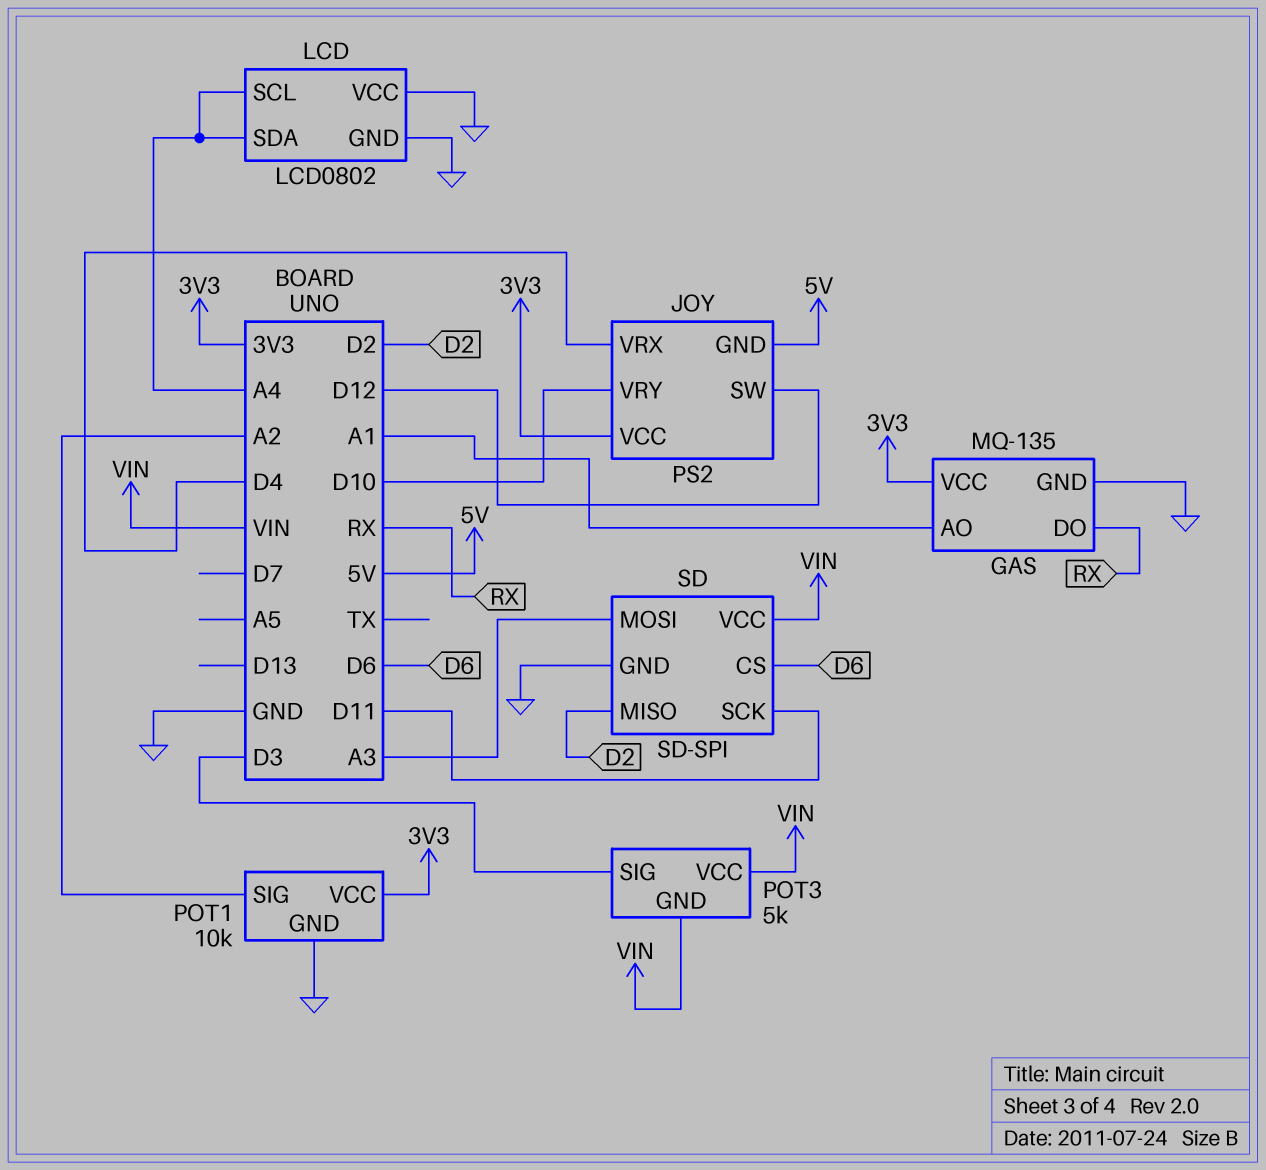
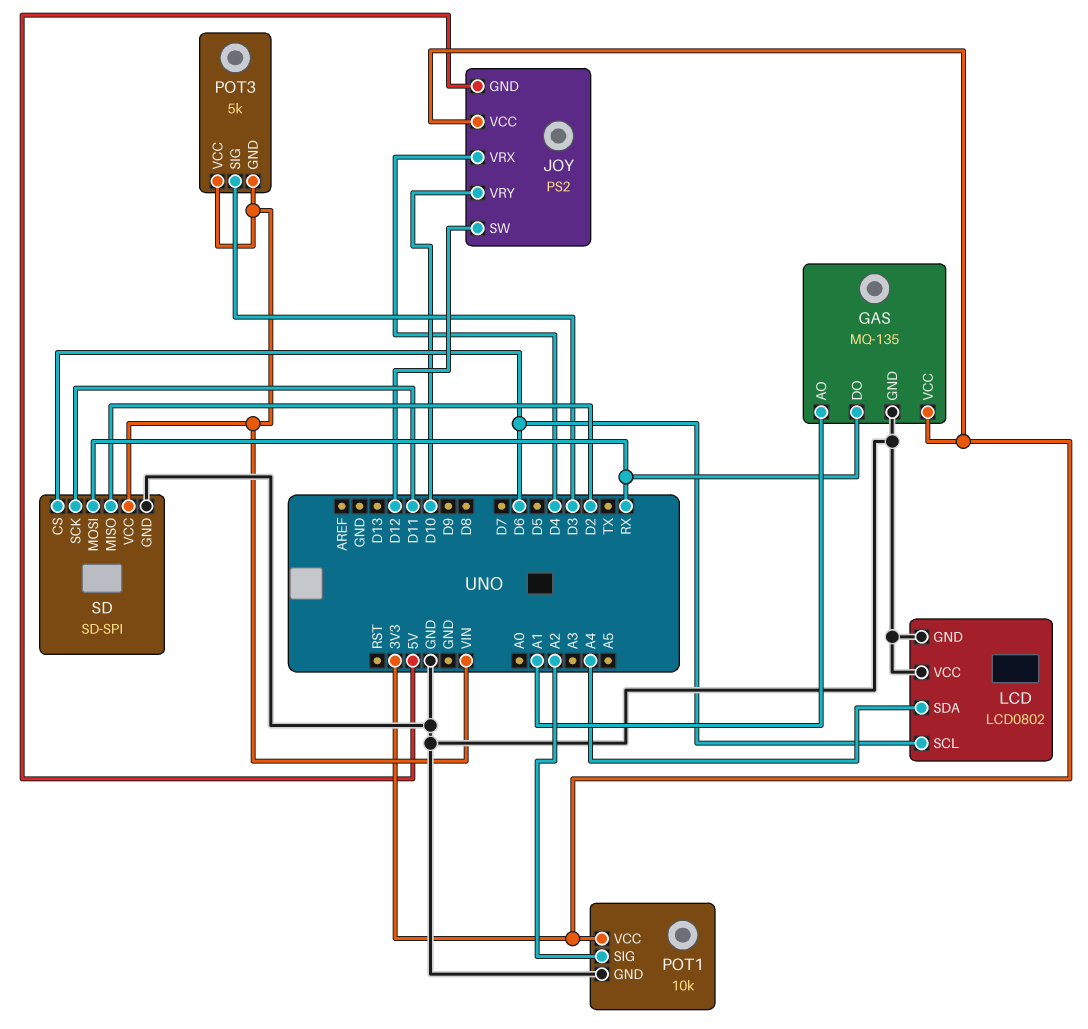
LCD pin SCL: A4 -> D6
SD pin MOSI: A3 -> RX

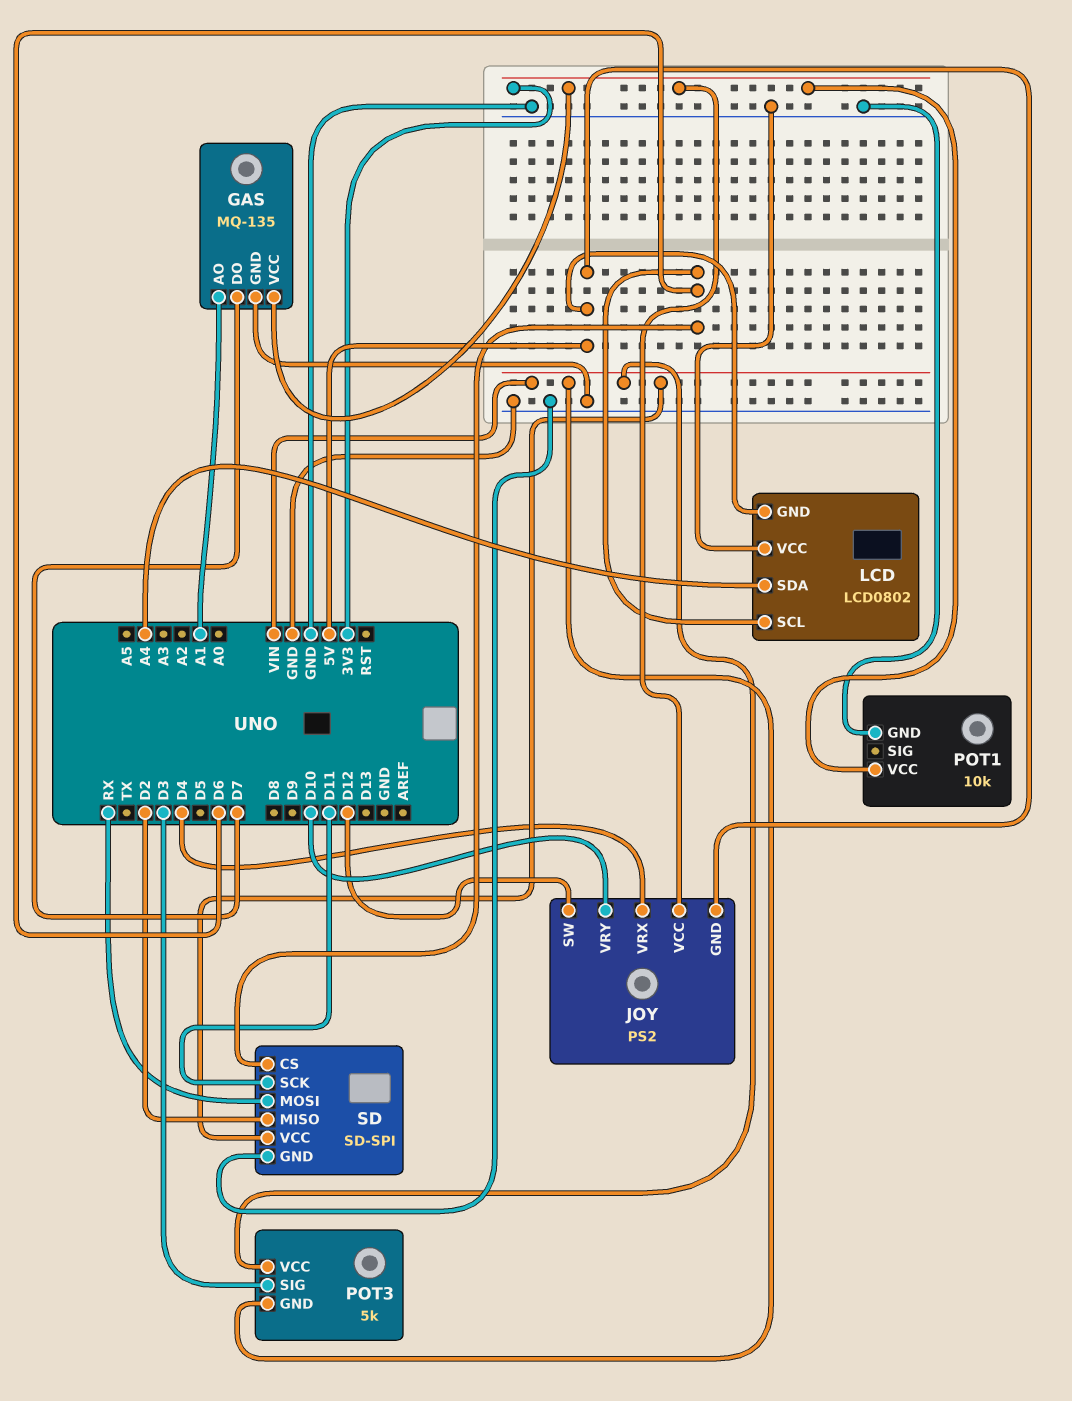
GAS pin DO: RX -> D7
LCD pin GND: GND -> 5V
POT1 pin SIG: A2 -> none

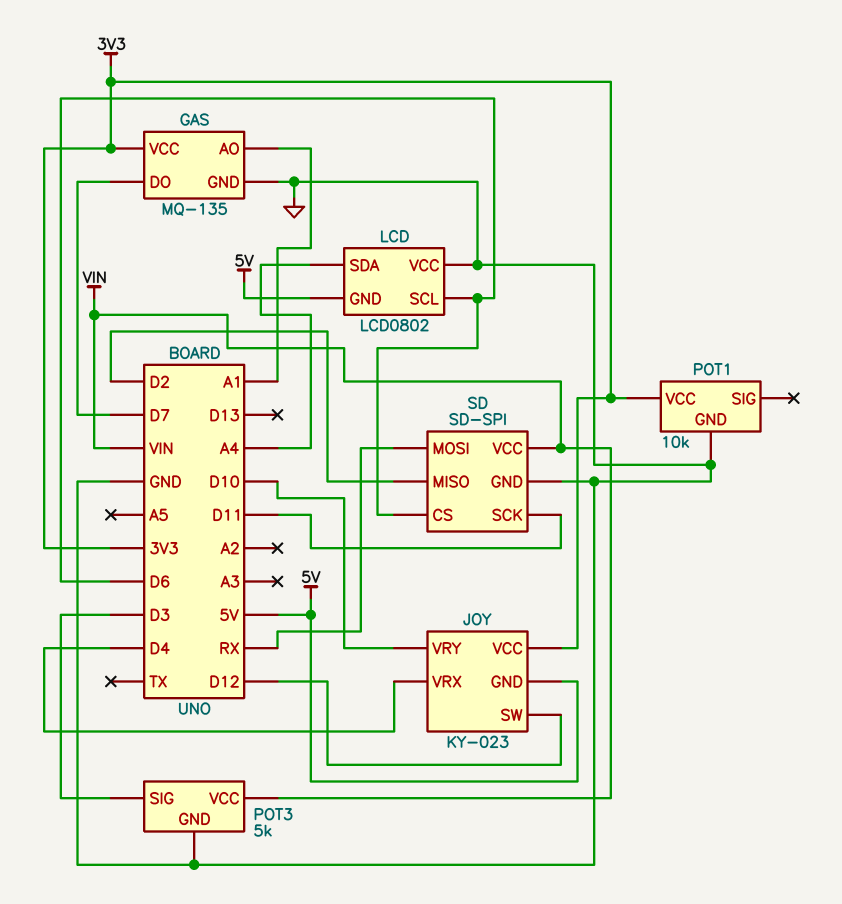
JOY: PS2 -> KY-023
POT3 pin GND: VIN -> GND

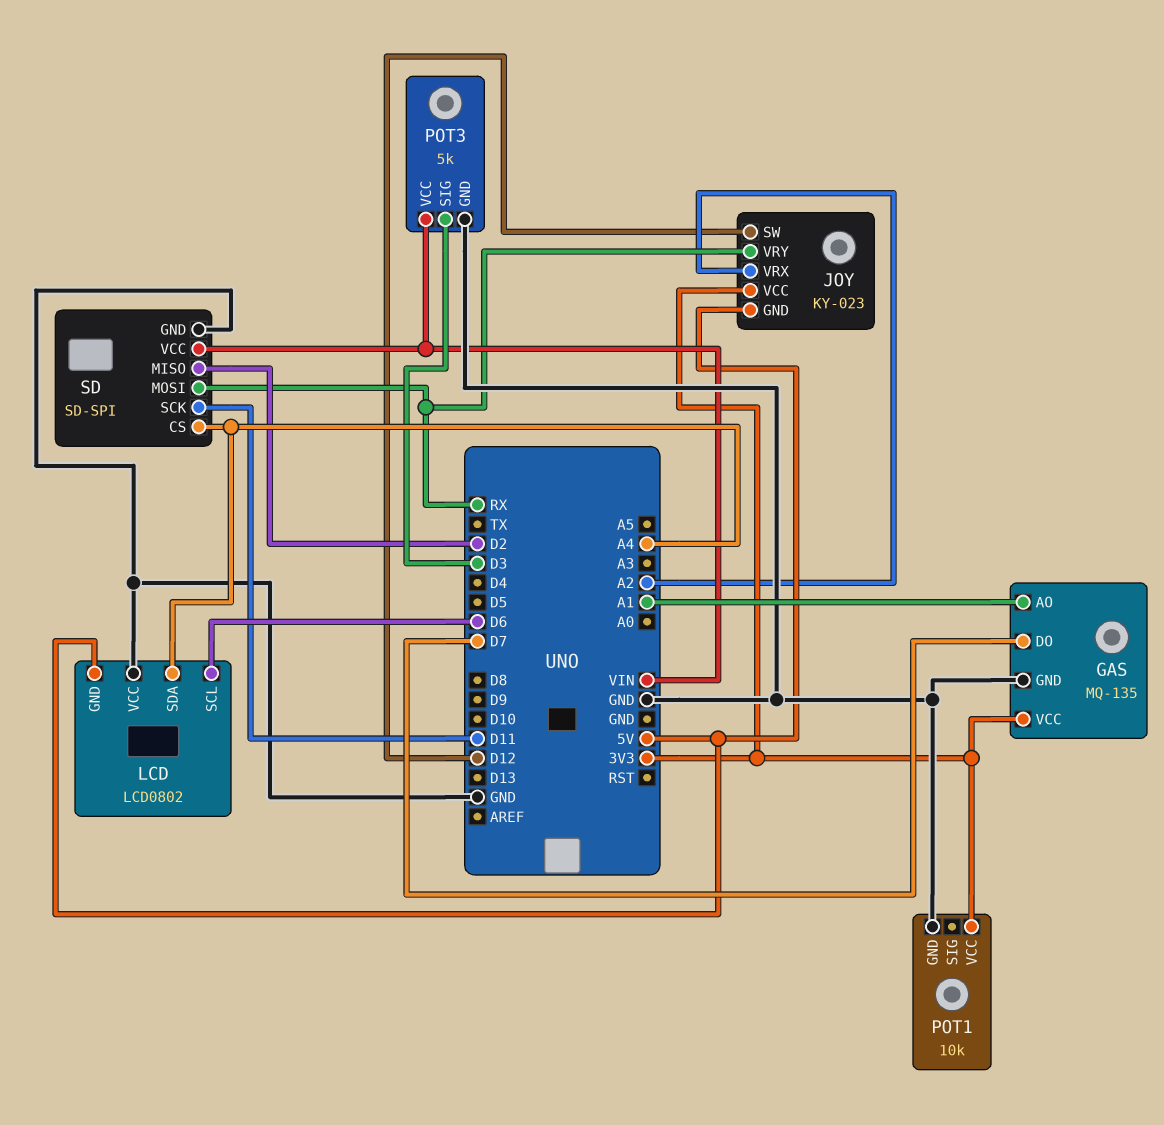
JOY pin VRX: D4 -> A2
JOY pin VRY: D10 -> RX
SD pin CS: D6 -> A4

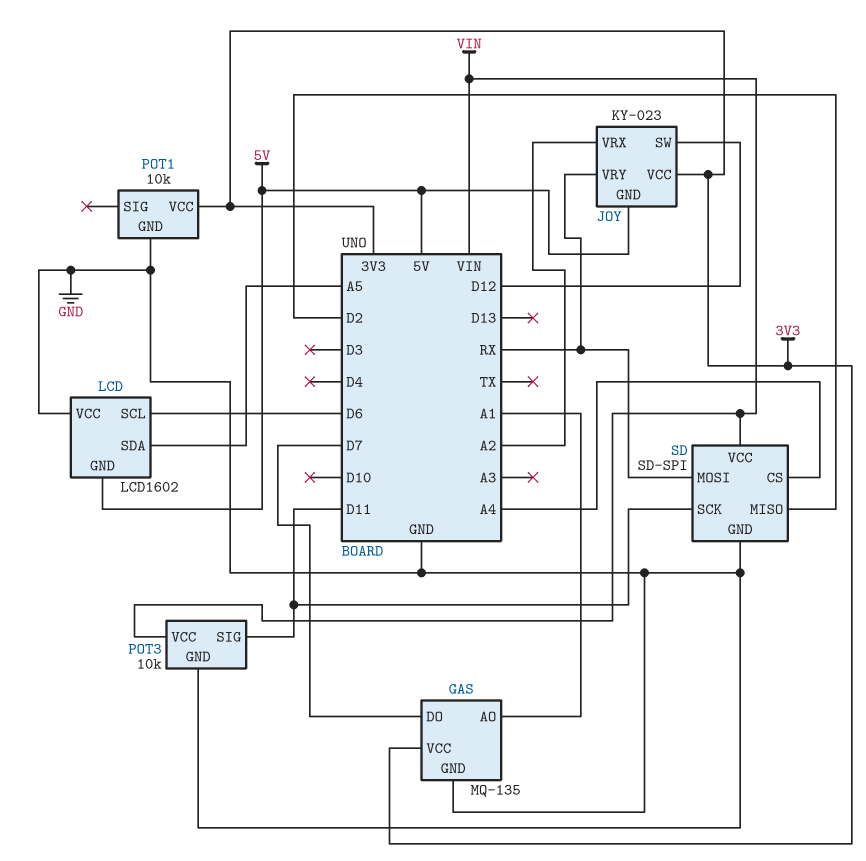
LCD: LCD0802 -> LCD1602
LCD pin SDA: A4 -> A5
POT3: 5k -> 10k
POT3 pin SIG: D3 -> D11

